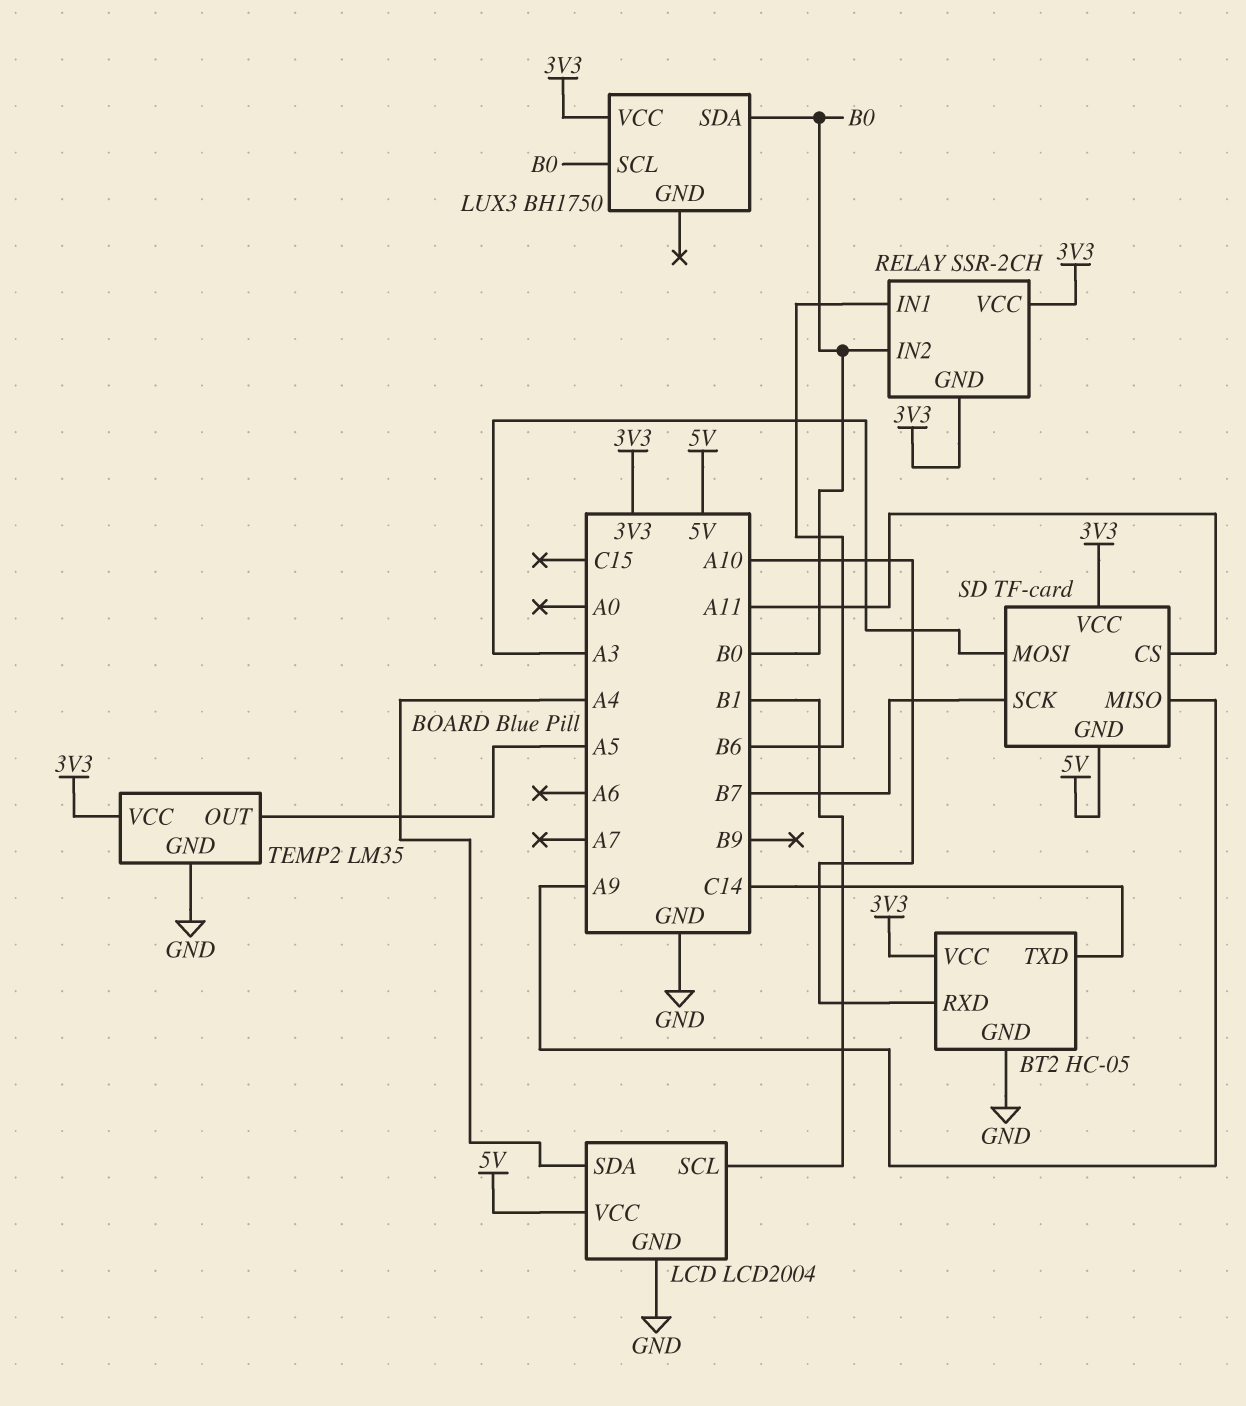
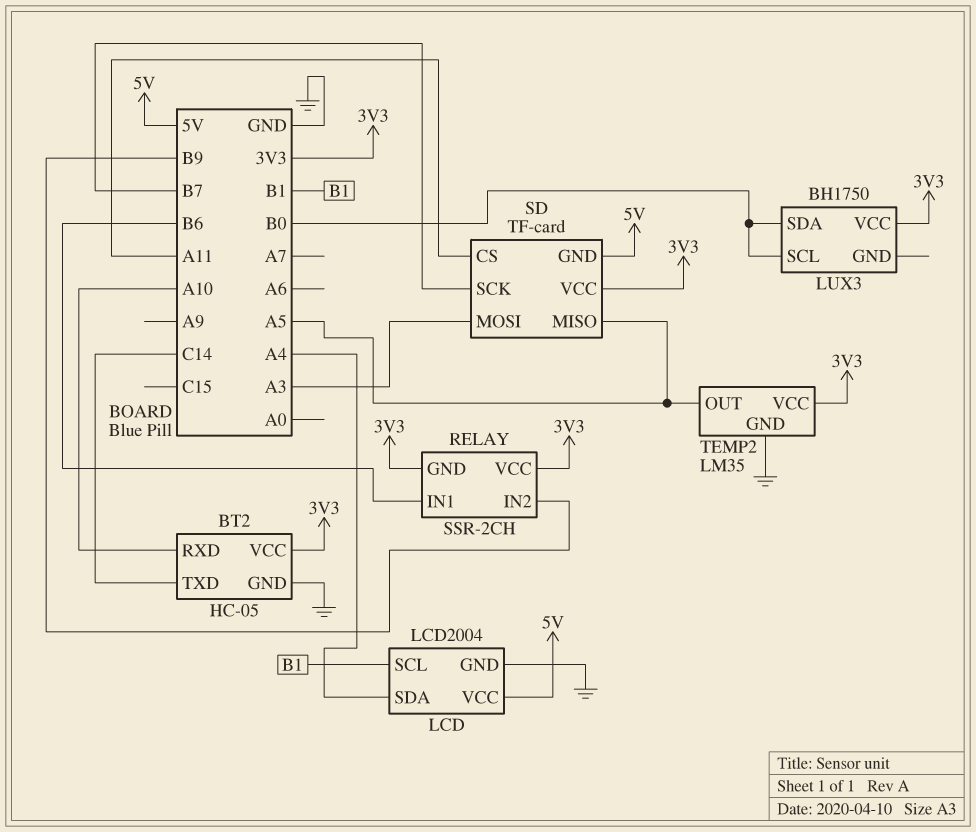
RELAY pin IN2: B0 -> B9
SD pin MISO: A9 -> A5

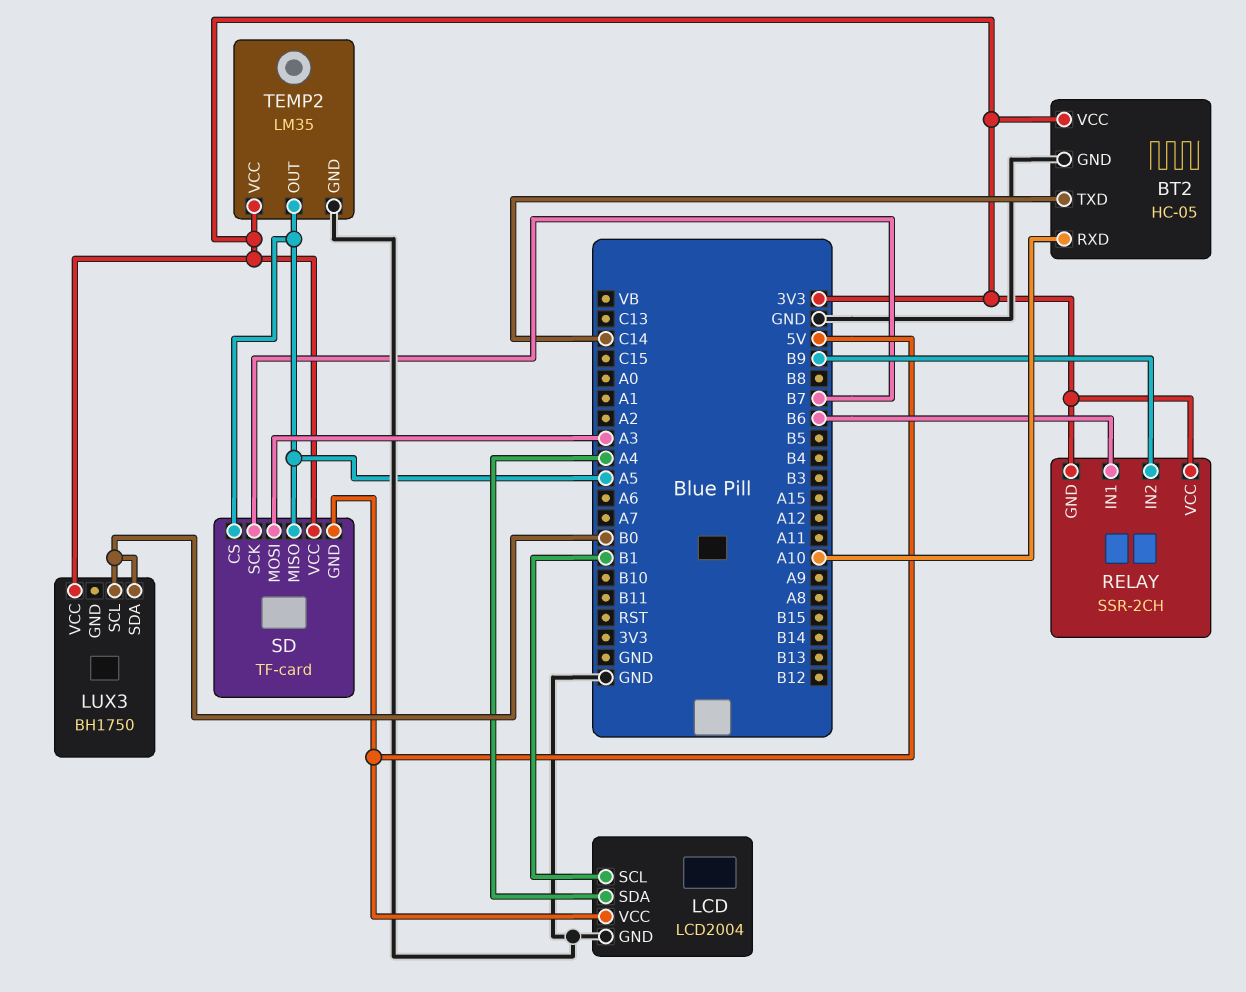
SD pin CS: A11 -> A5

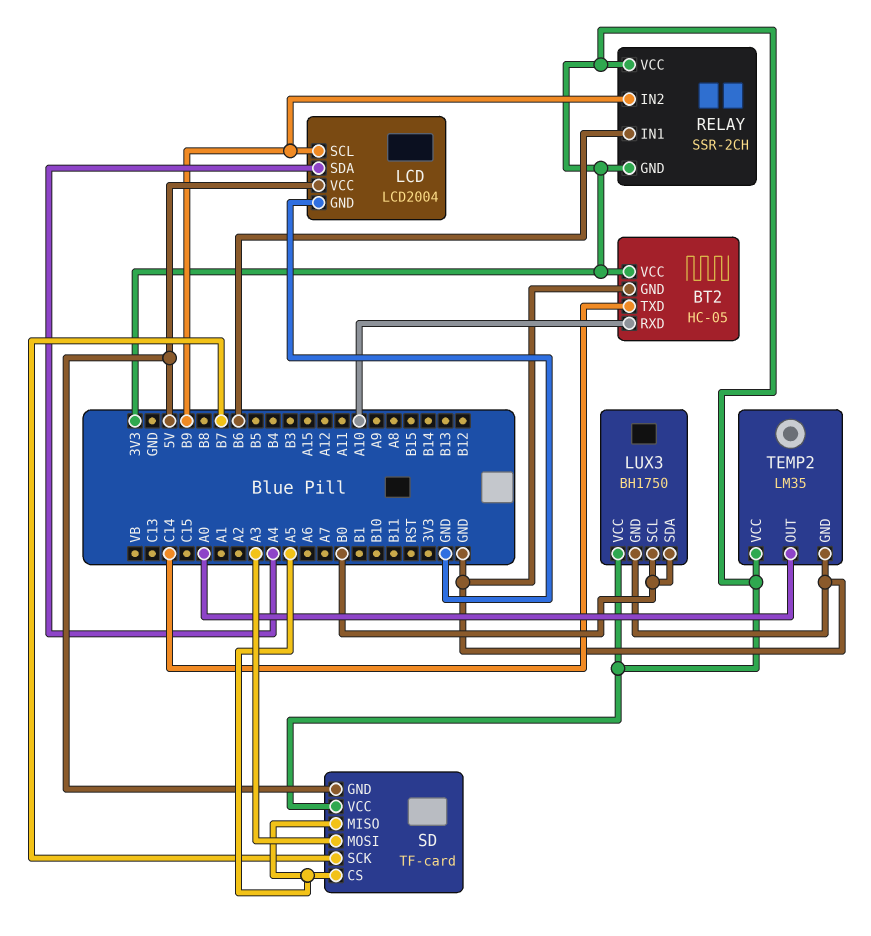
LCD pin SCL: B1 -> B9
LUX3 pin GND: none -> GND
TEMP2 pin OUT: A5 -> A0

